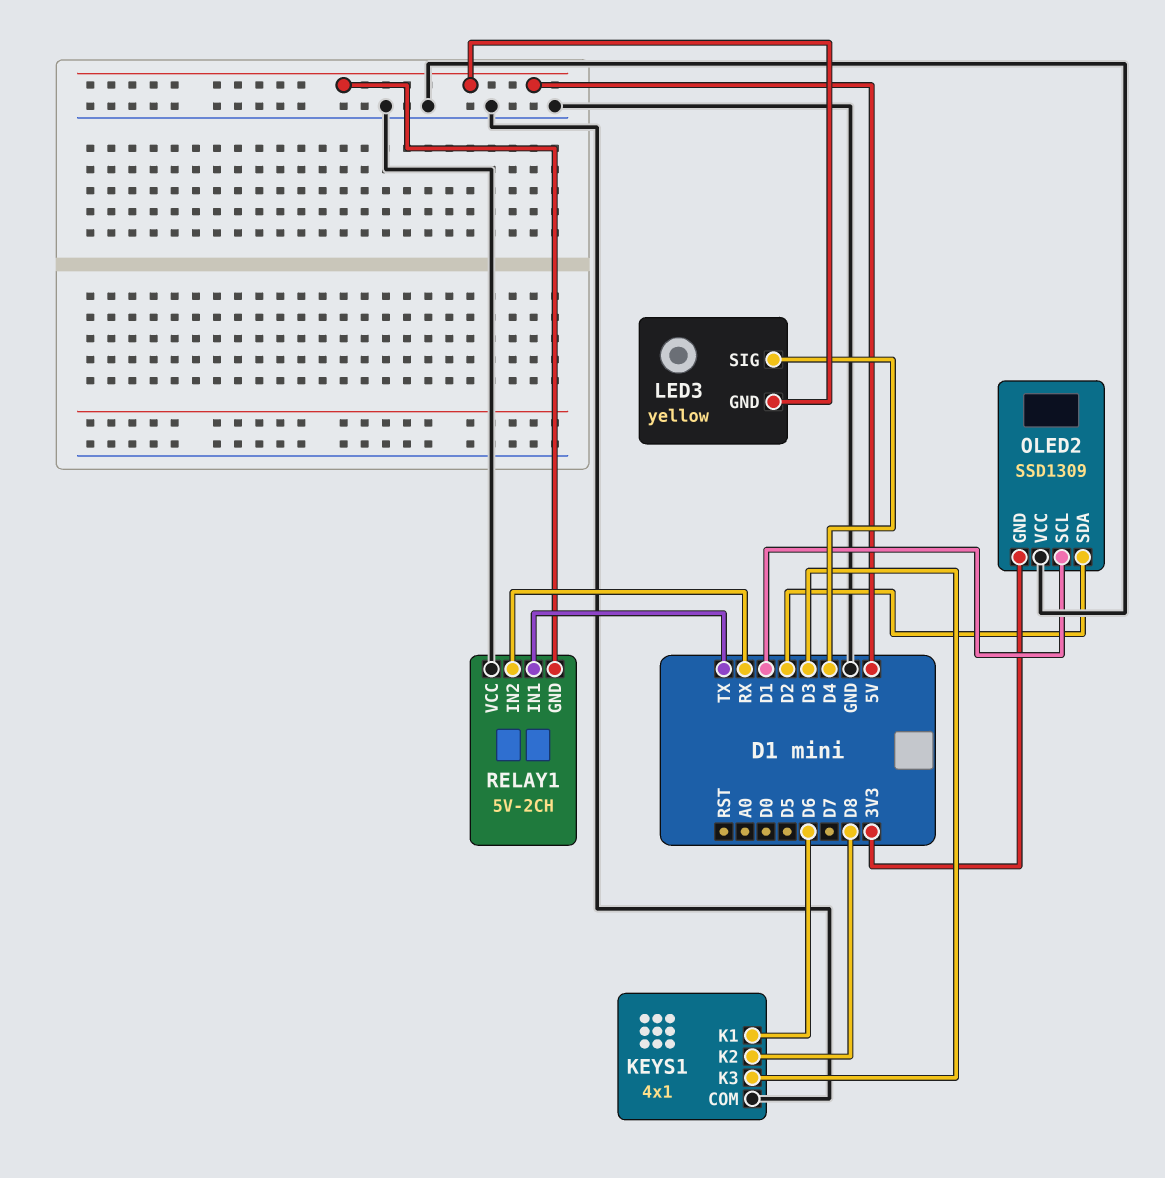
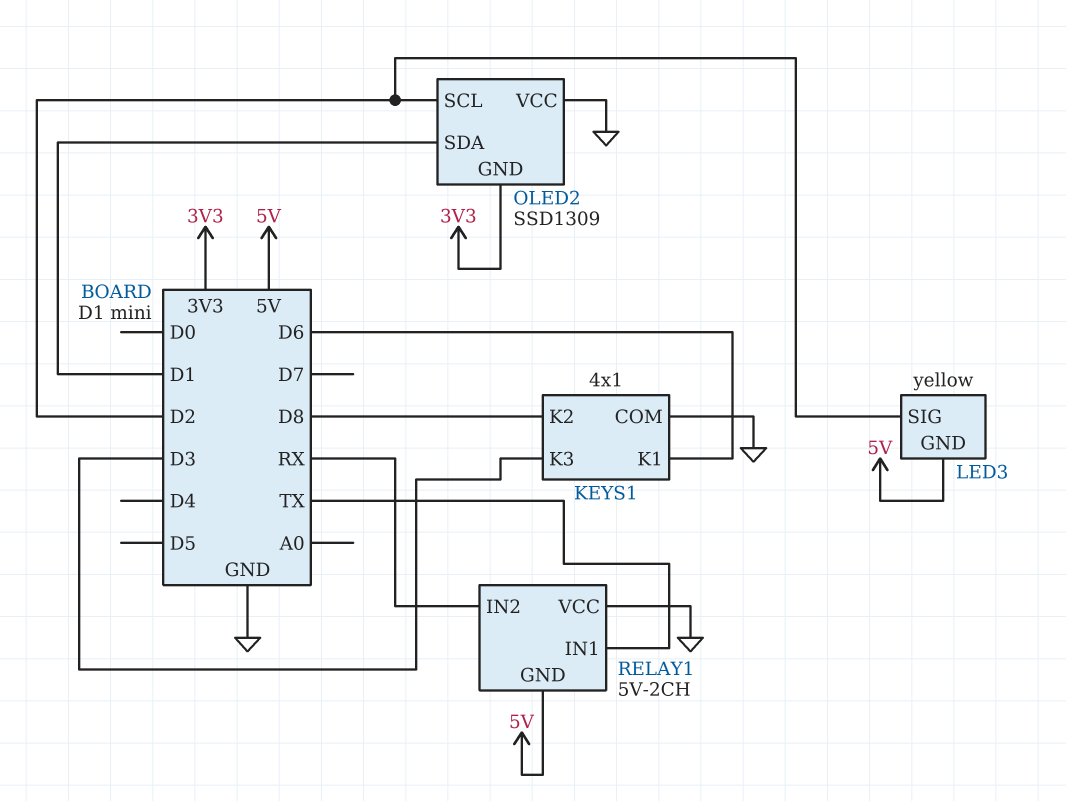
LED3 pin SIG: D4 -> D2
OLED2 pin SCL: D1 -> D2
OLED2 pin SDA: D2 -> D1

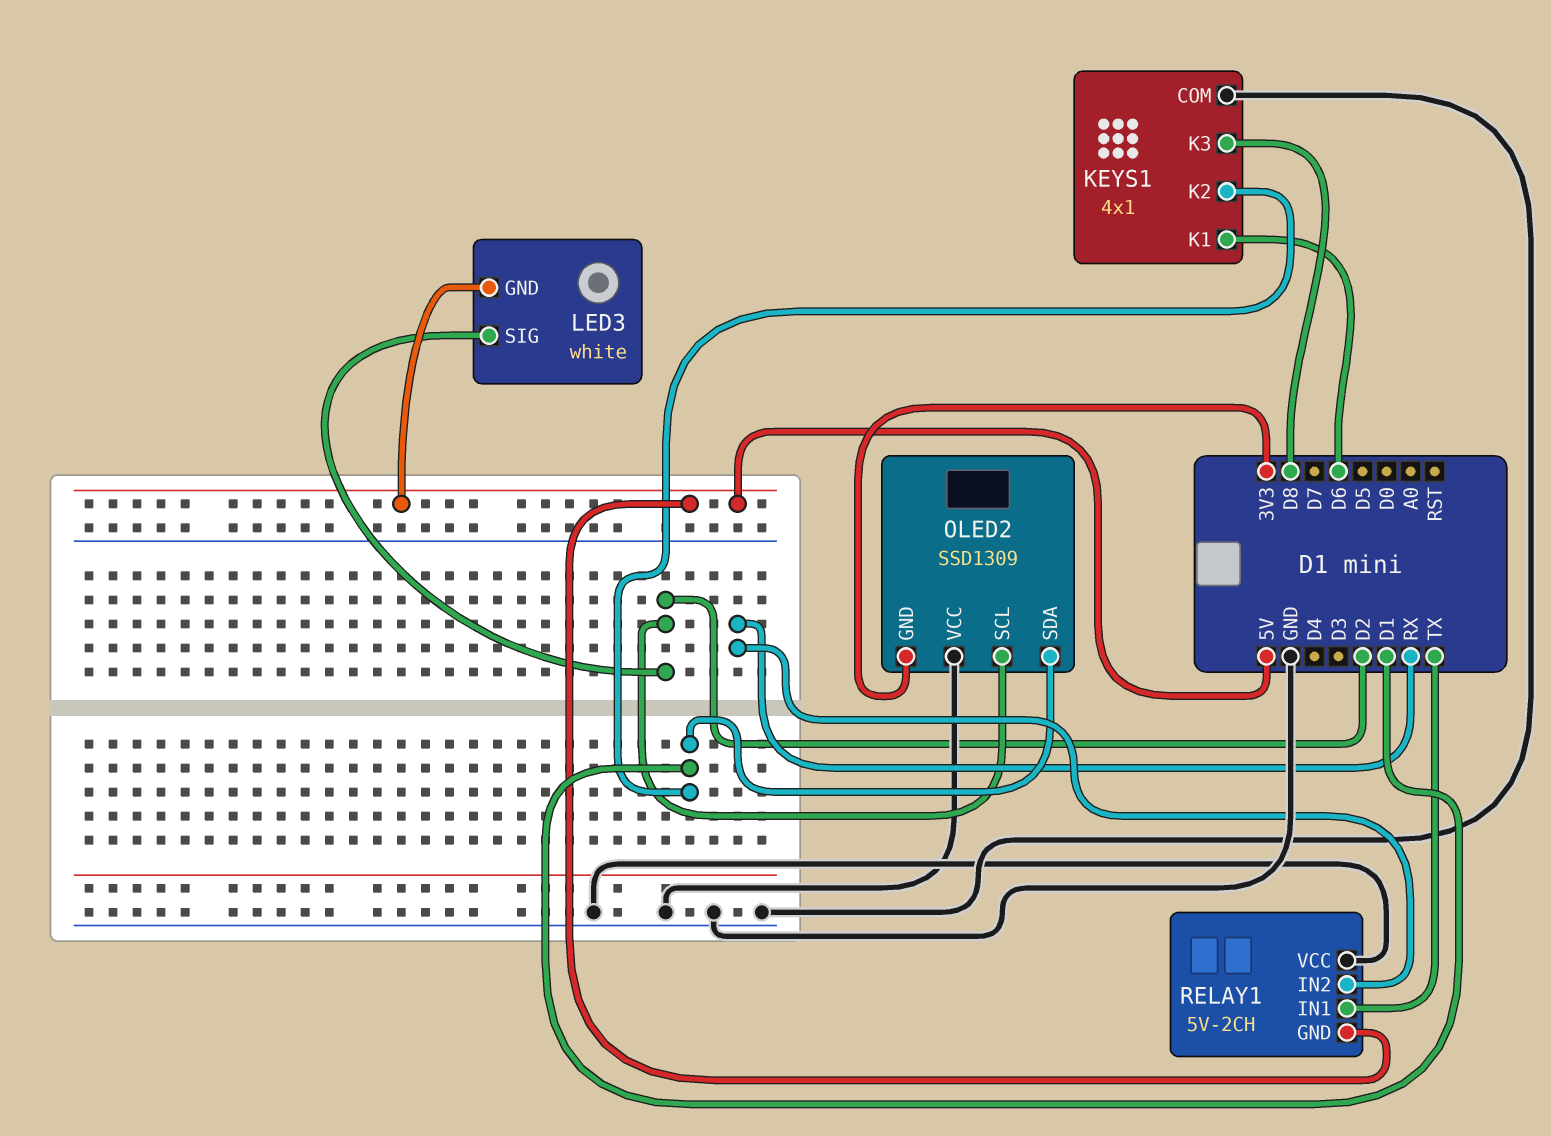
KEYS1 pin K2: D8 -> D1
KEYS1 pin K3: D3 -> D8
LED3: yellow -> white

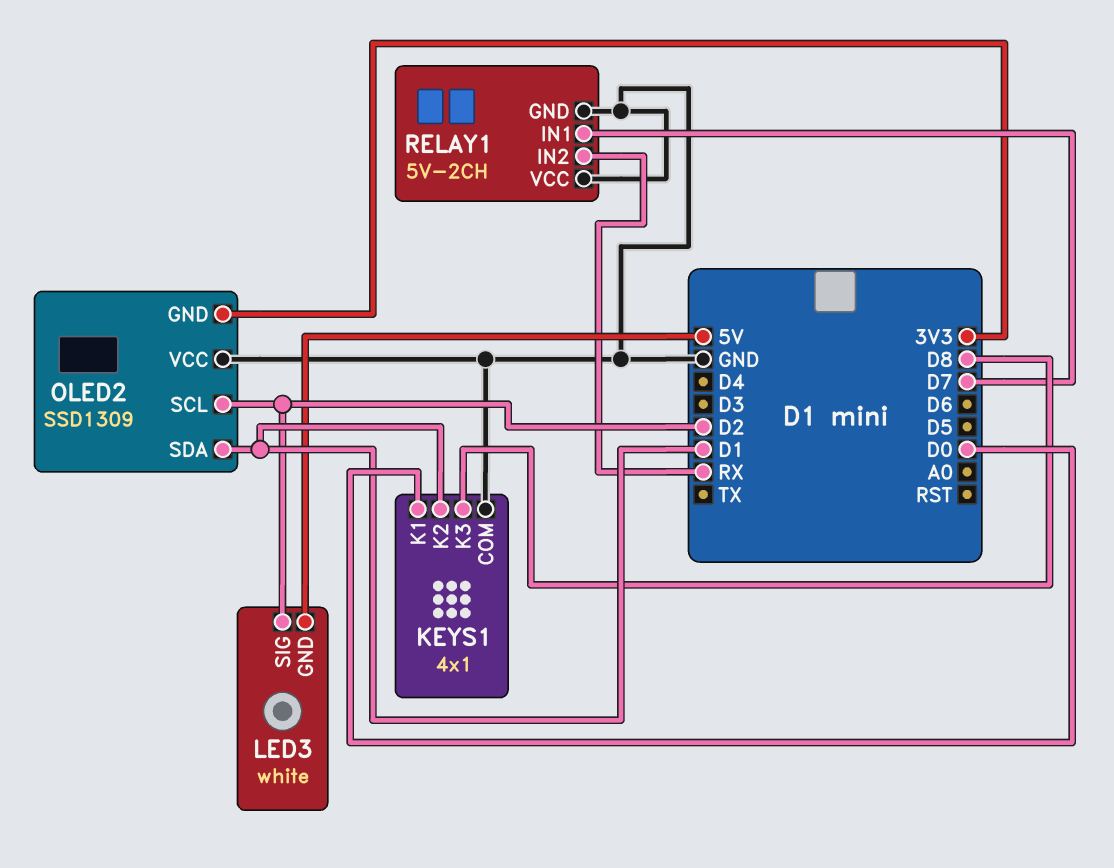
KEYS1 pin K1: D6 -> D0
RELAY1 pin GND: 5V -> GND
RELAY1 pin IN1: TX -> D7

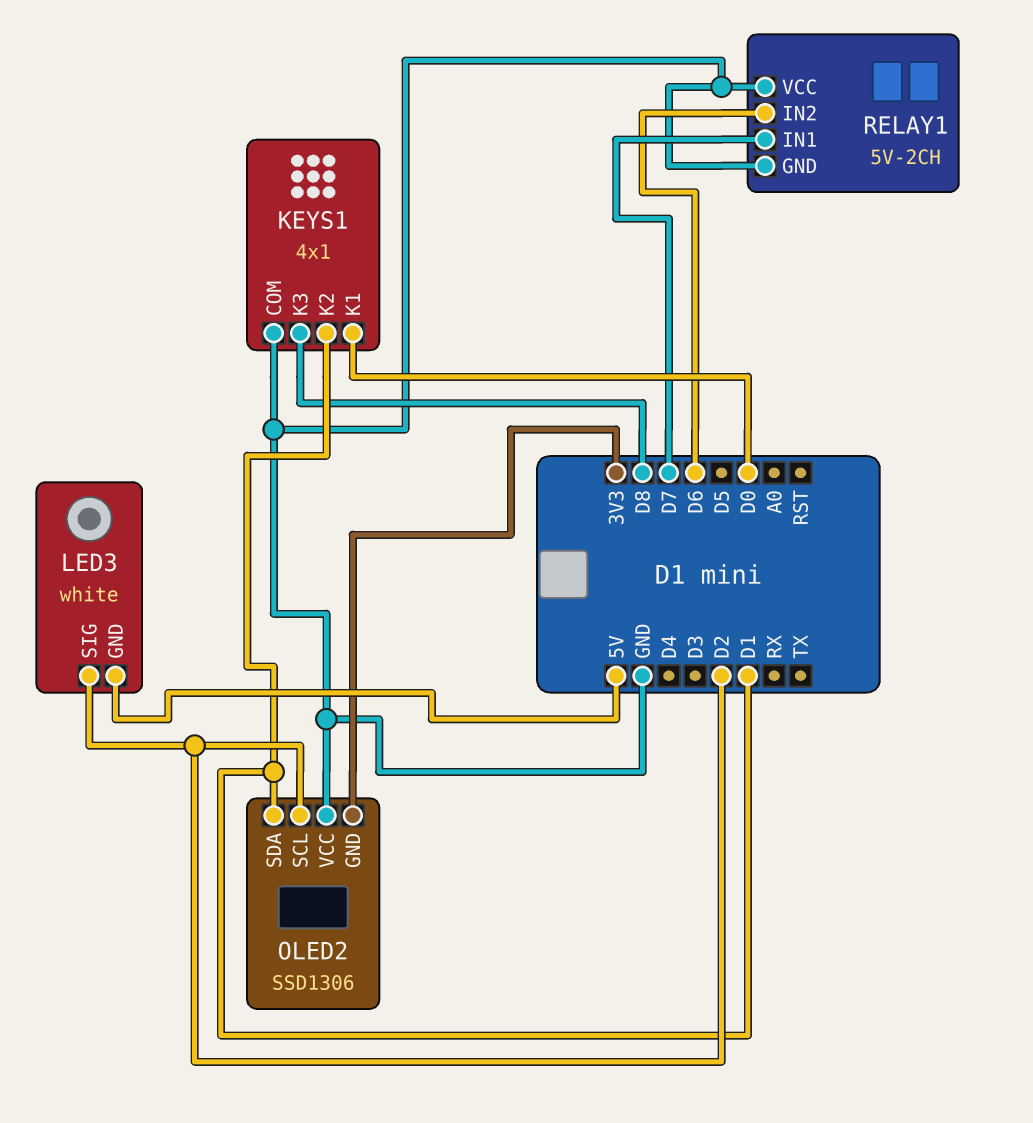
OLED2: SSD1309 -> SSD1306
RELAY1 pin IN2: RX -> D6

